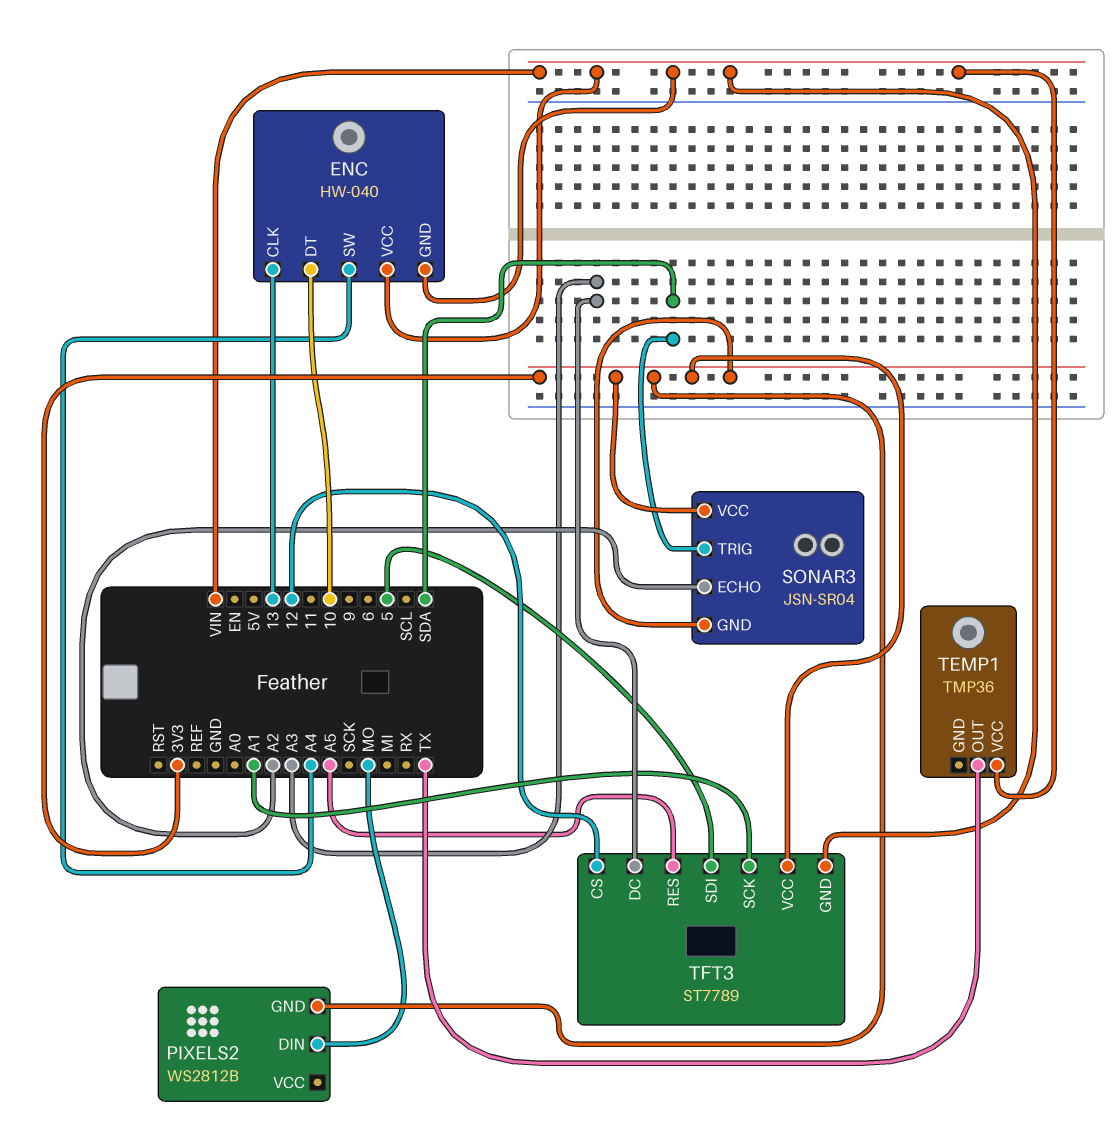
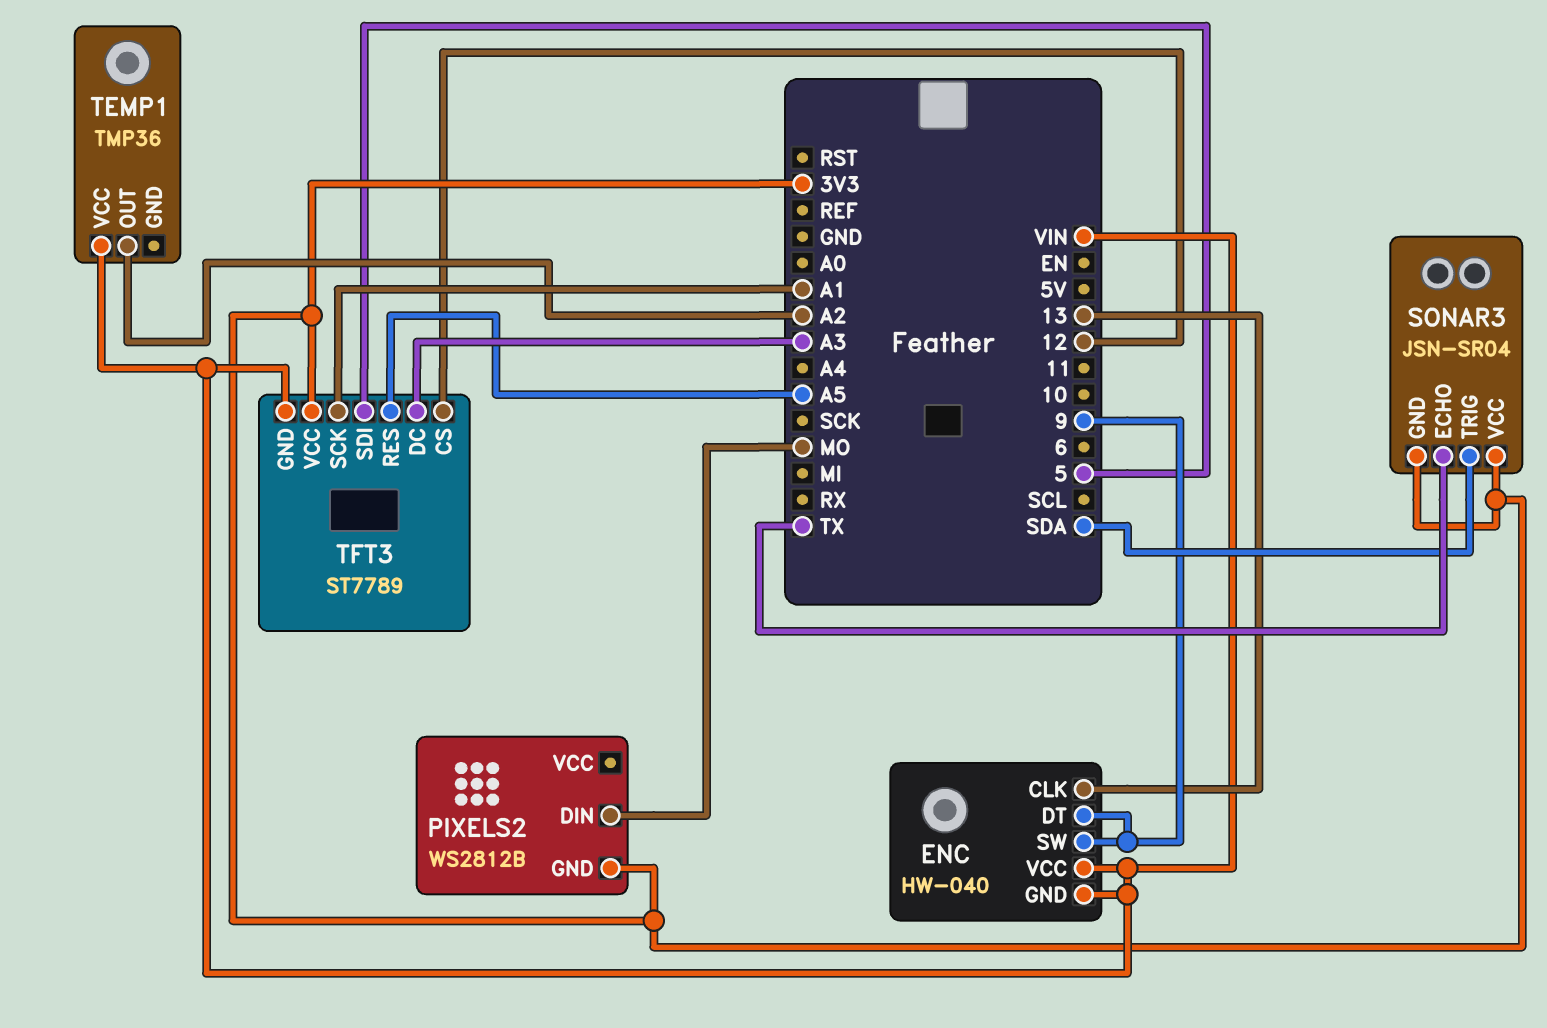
ENC pin DT: 10 -> 9
ENC pin SW: A4 -> 9
SONAR3 pin ECHO: A2 -> TX
TEMP1 pin OUT: TX -> A2

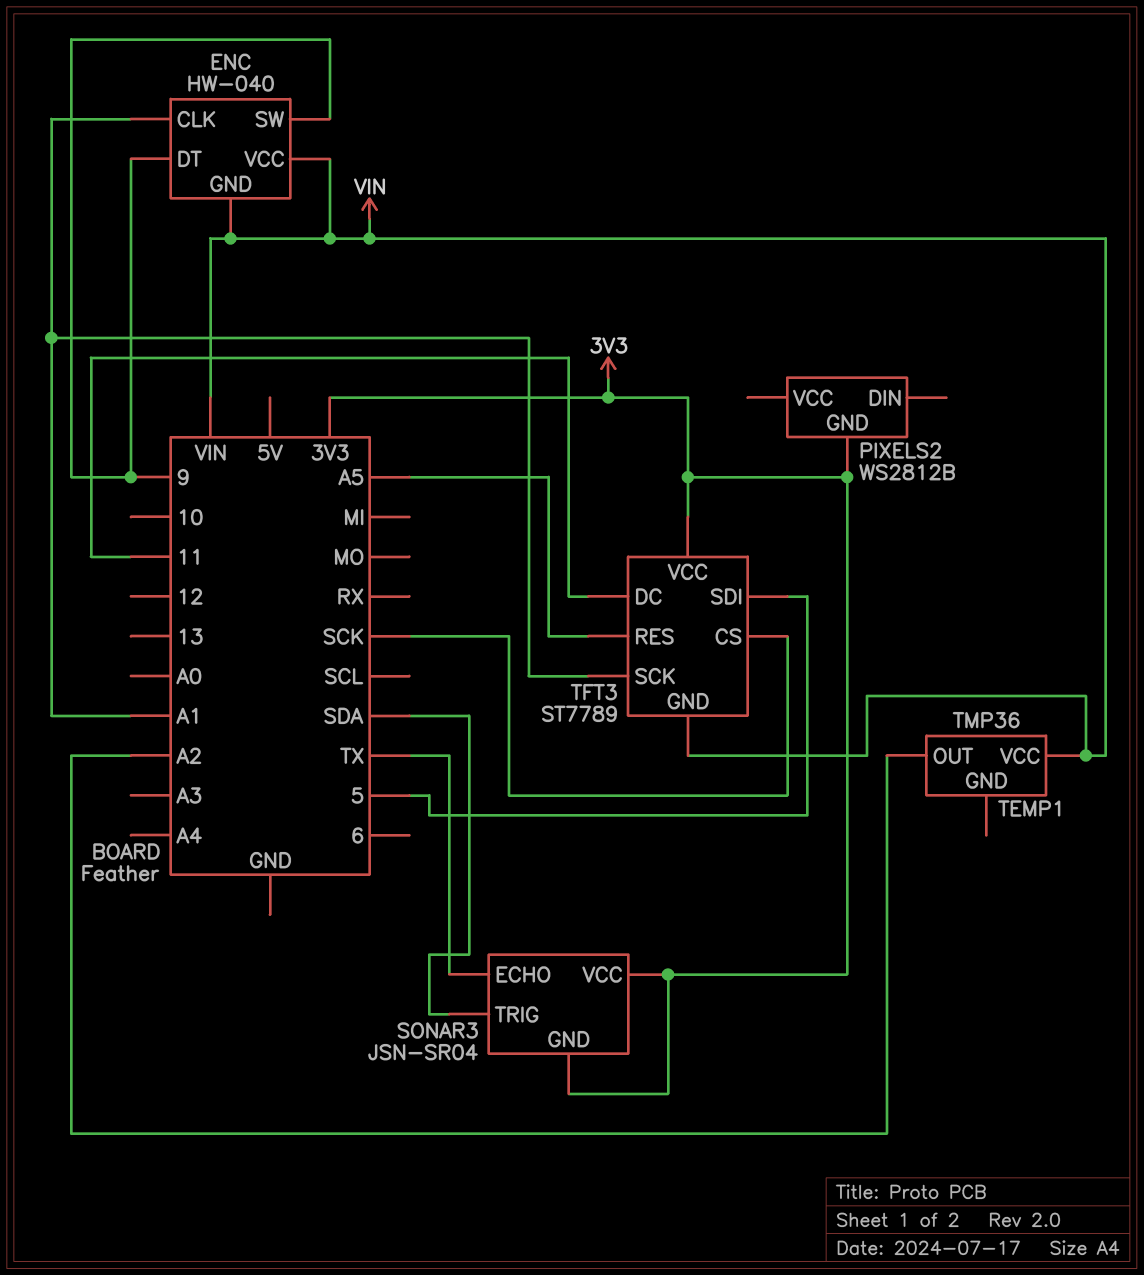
ENC pin CLK: 13 -> A1
PIXELS2 pin DIN: MO -> none
TFT3 pin CS: 12 -> SCK
TFT3 pin DC: A3 -> 11

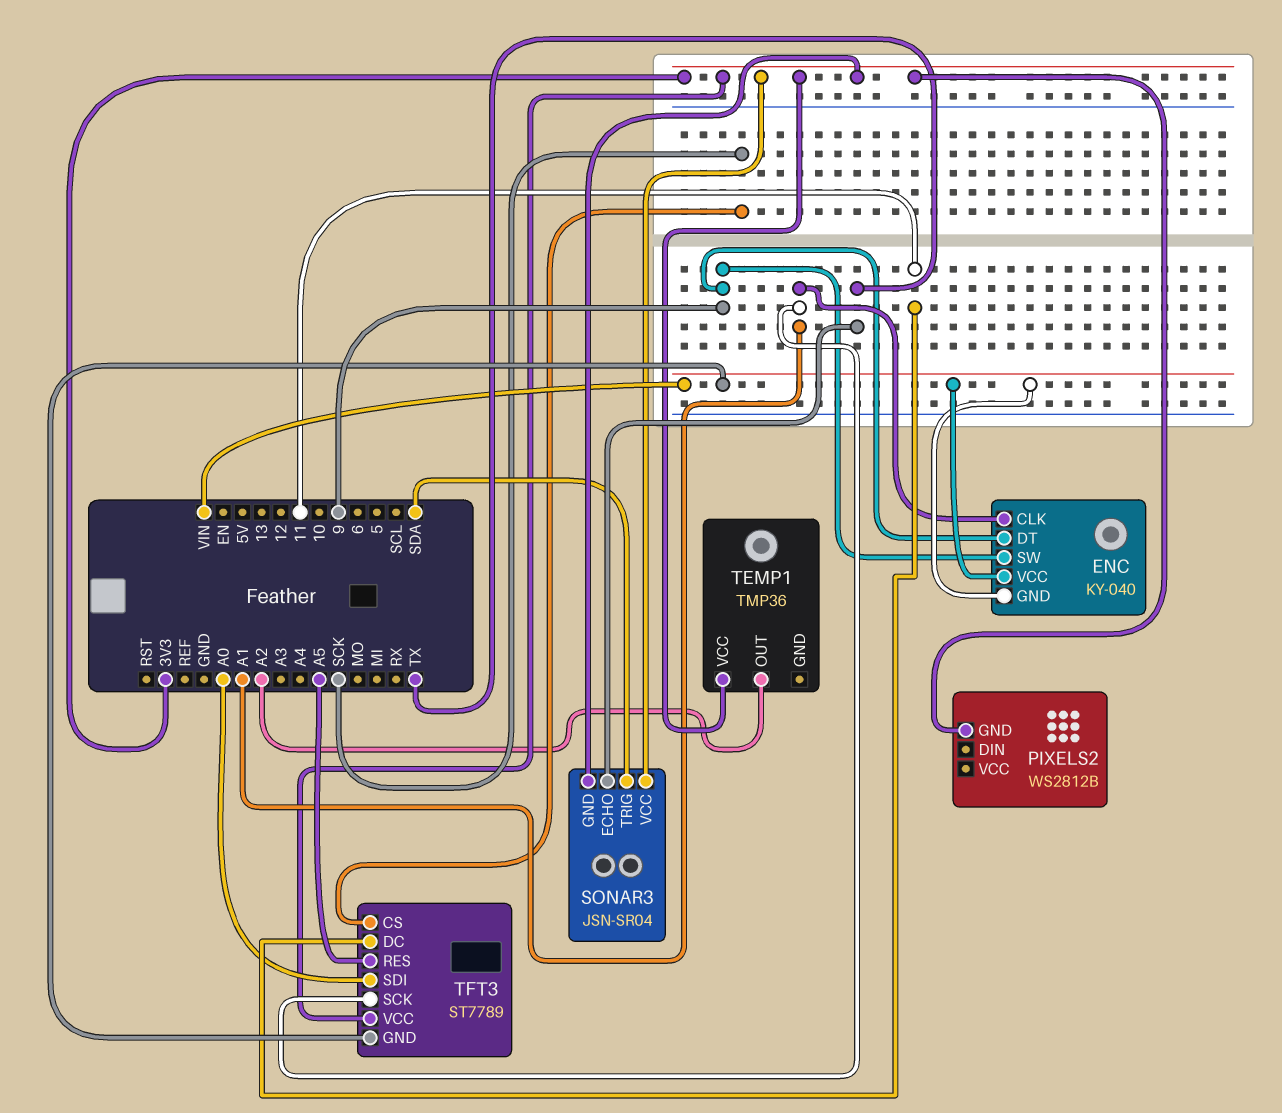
ENC: HW-040 -> KY-040
TEMP1 pin VCC: VIN -> 3V3
TFT3 pin SDI: 5 -> A0

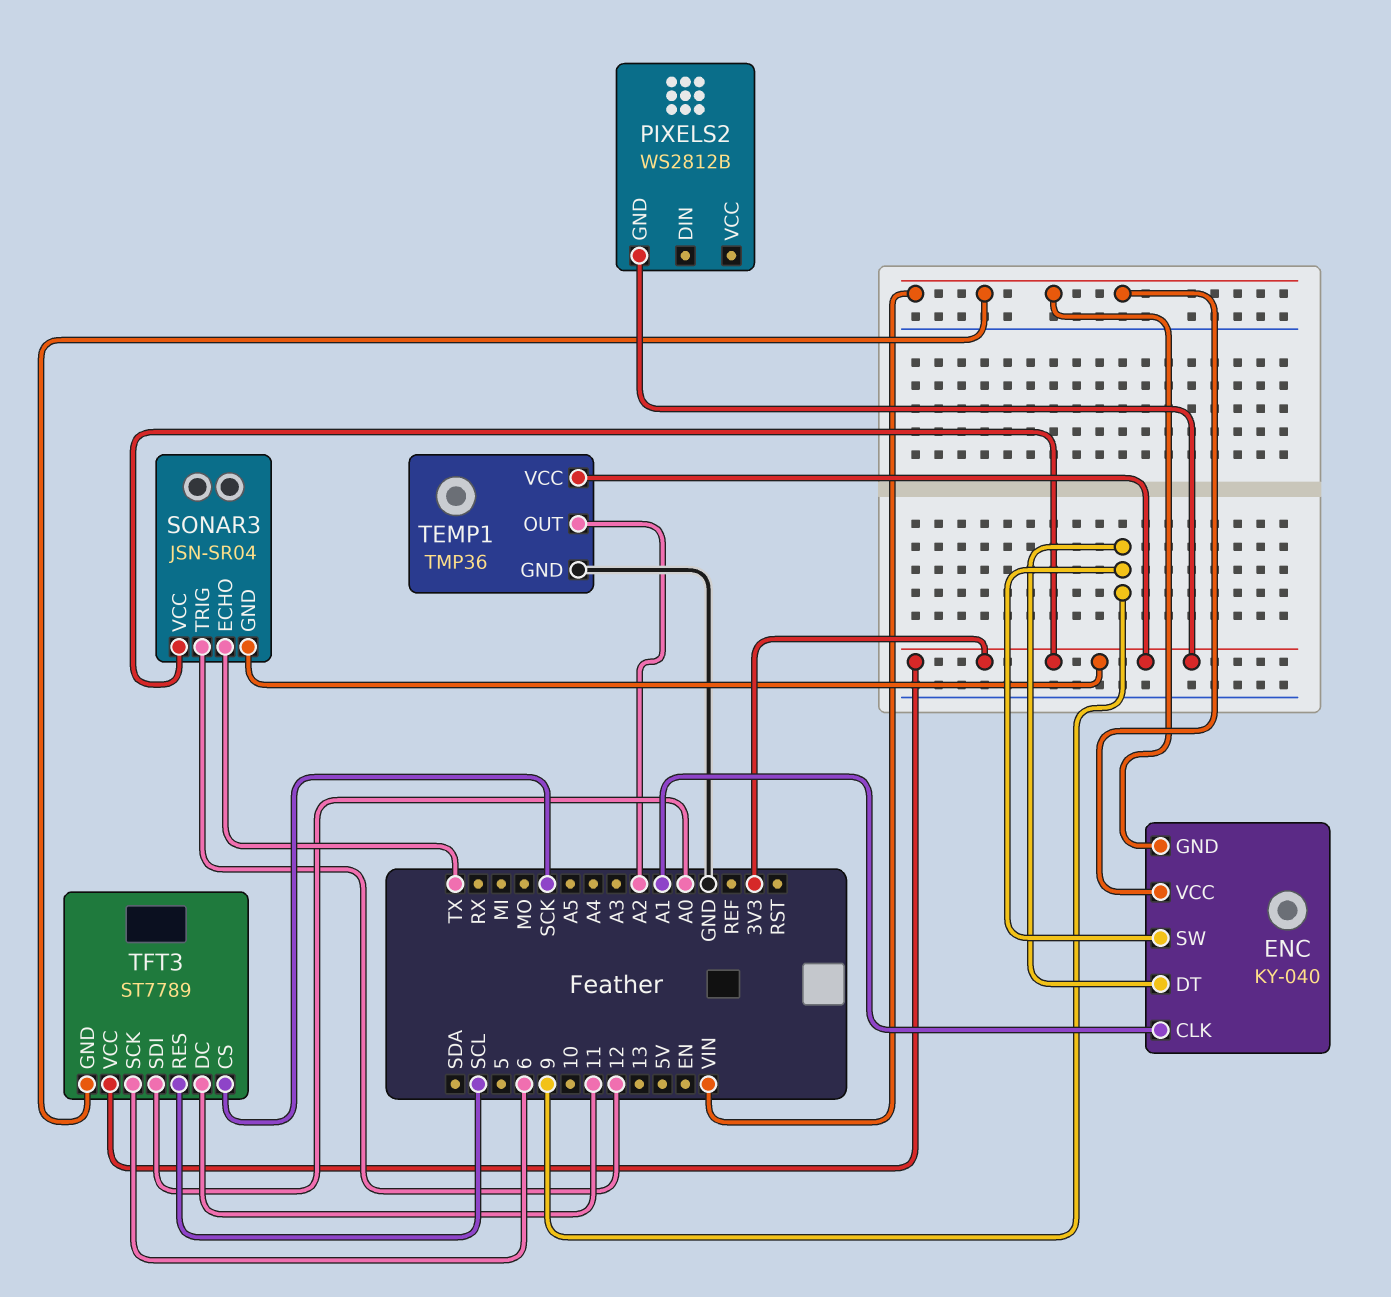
SONAR3 pin TRIG: SDA -> 12
TEMP1 pin GND: none -> GND
TFT3 pin RES: A5 -> SCL
TFT3 pin SCK: A1 -> 6

